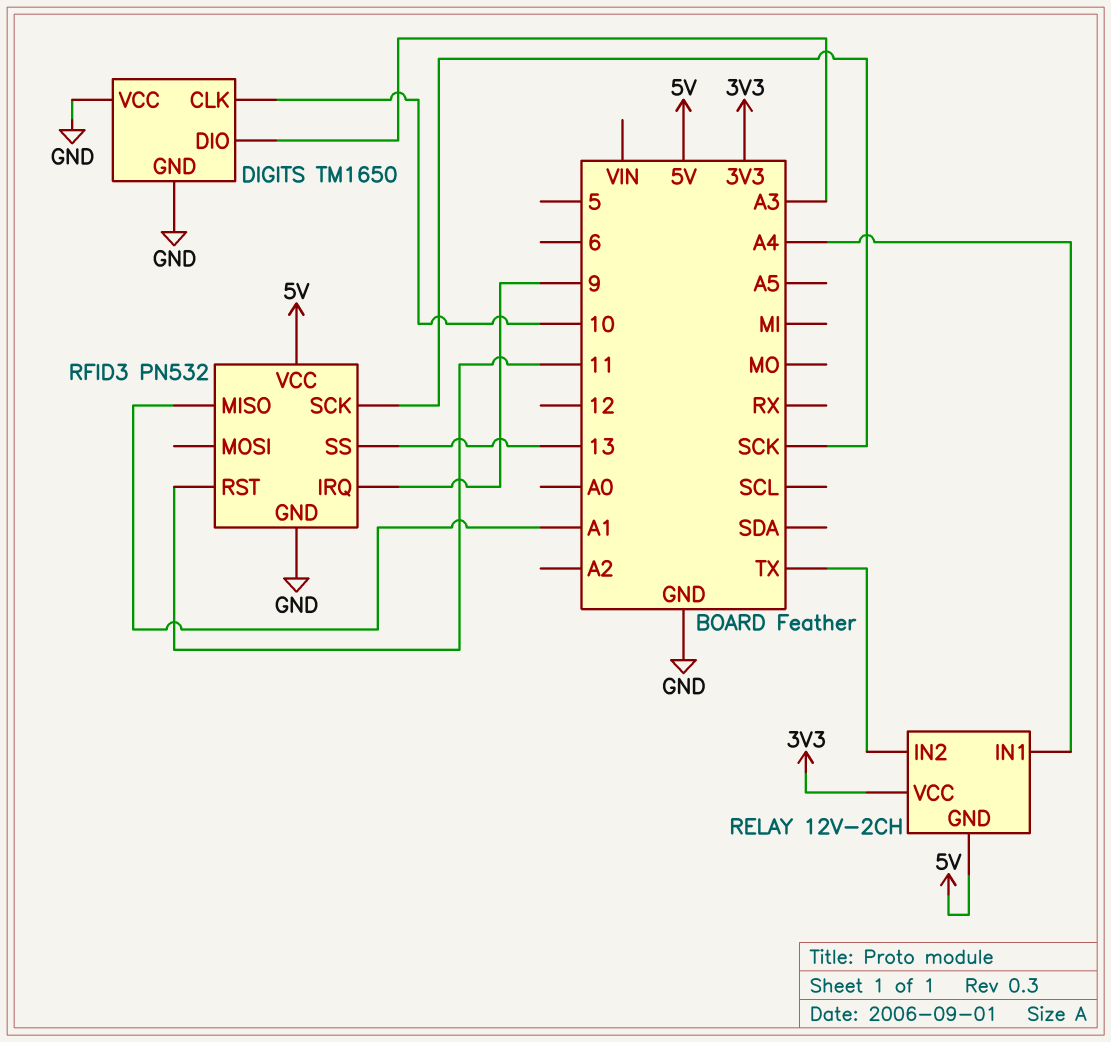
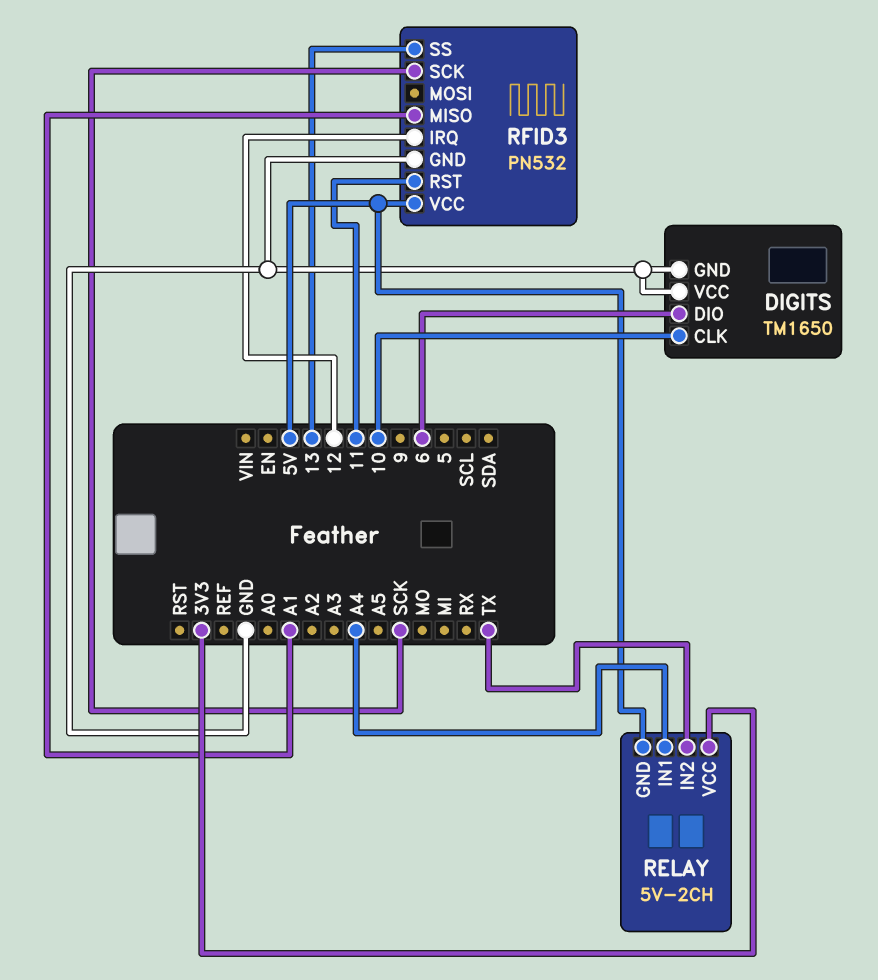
DIGITS pin DIO: A3 -> 6
RELAY: 12V-2CH -> 5V-2CH
RFID3 pin IRQ: 9 -> 12

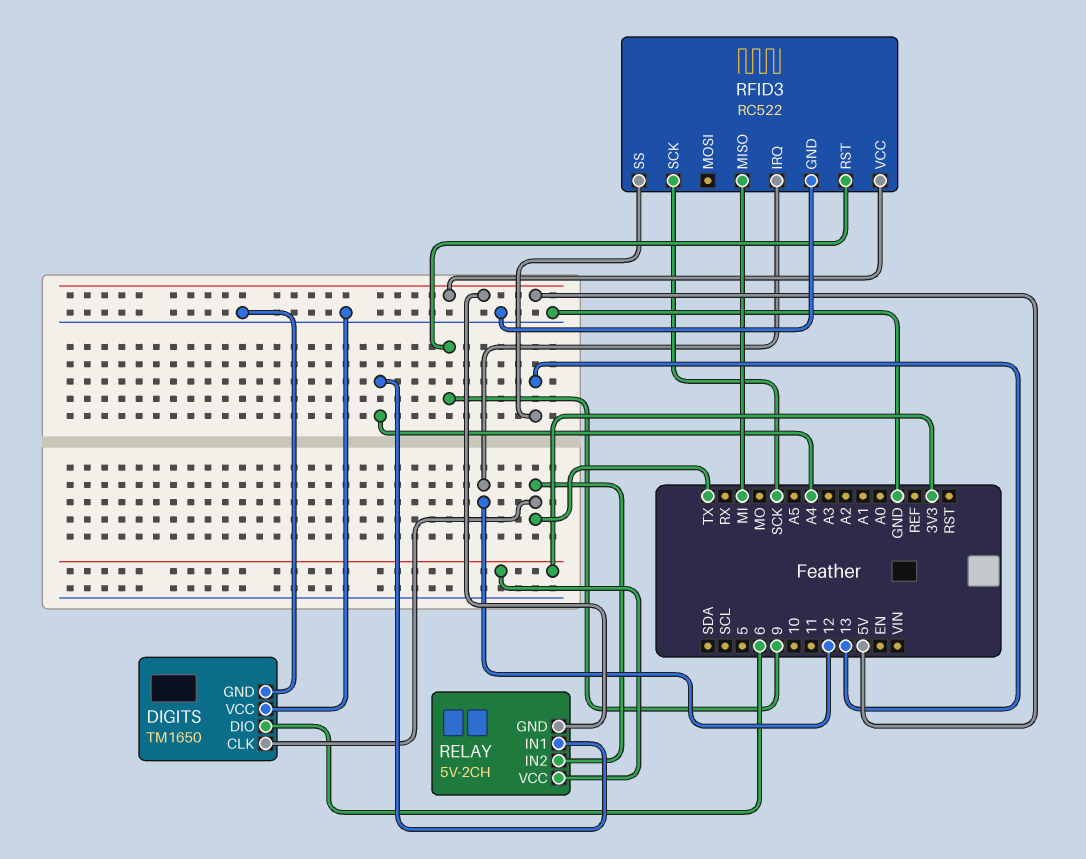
DIGITS pin CLK: 10 -> TX
RFID3: PN532 -> RC522
RFID3 pin MISO: A1 -> MI
RFID3 pin RST: 11 -> 9

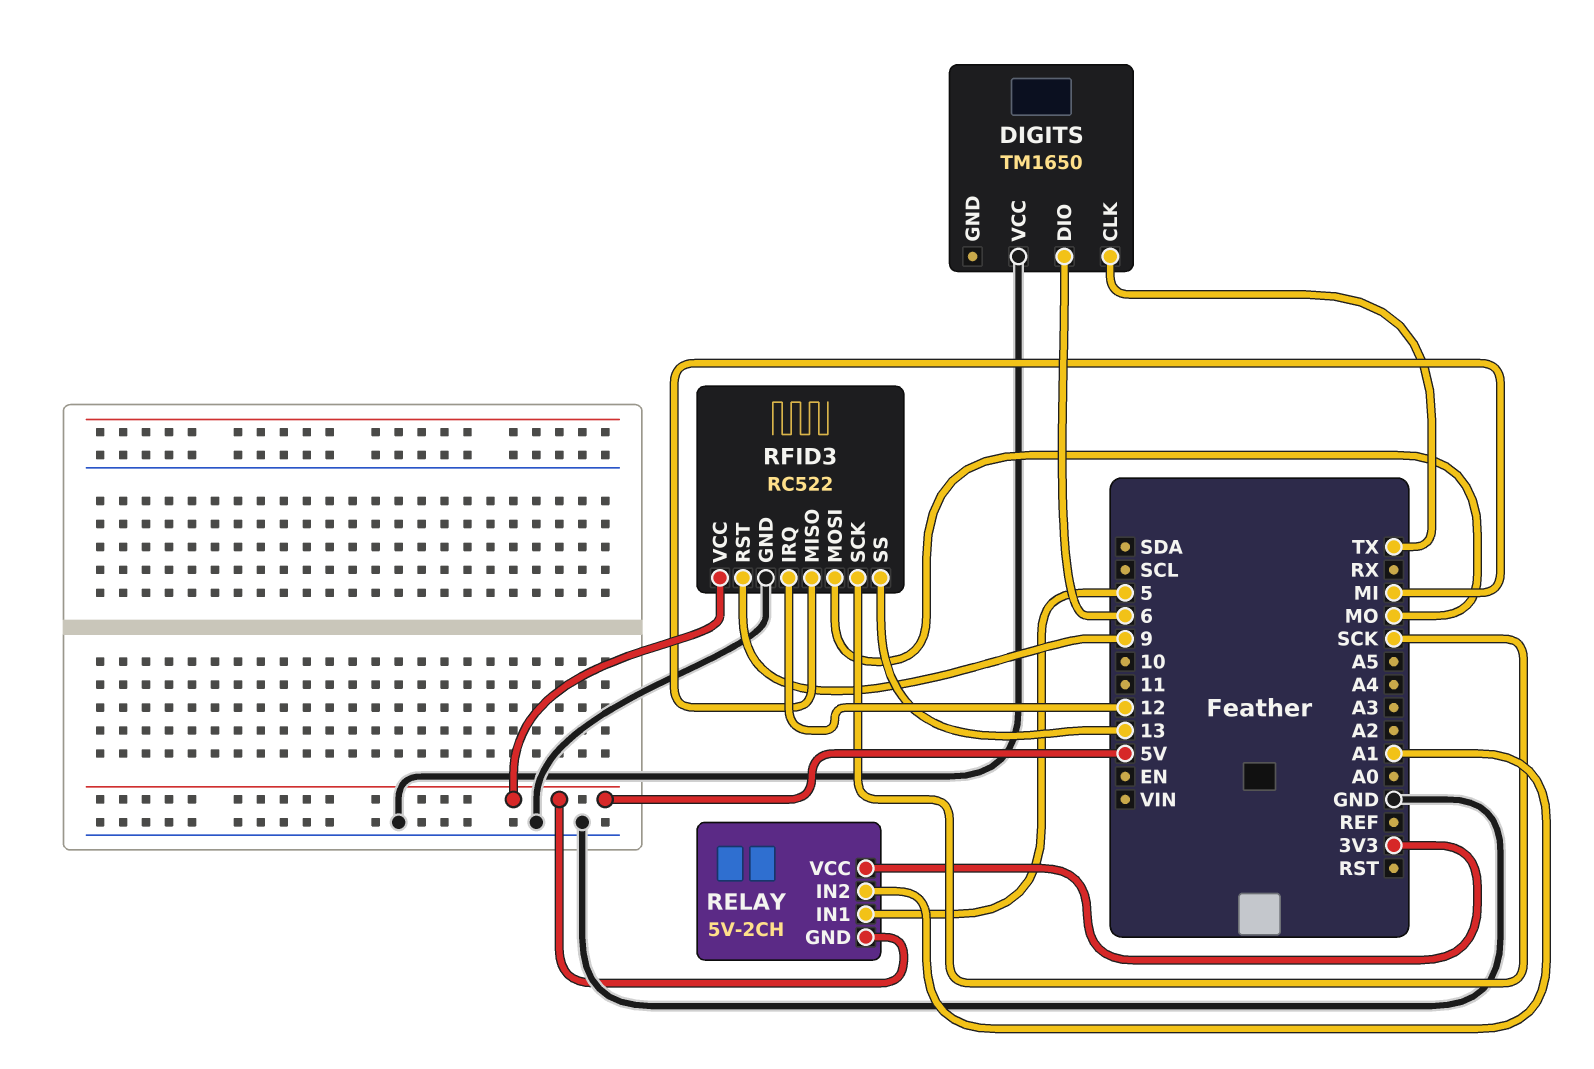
DIGITS pin GND: GND -> none
RELAY pin IN1: A4 -> 5
RELAY pin IN2: TX -> A1
RFID3 pin MOSI: none -> MO

